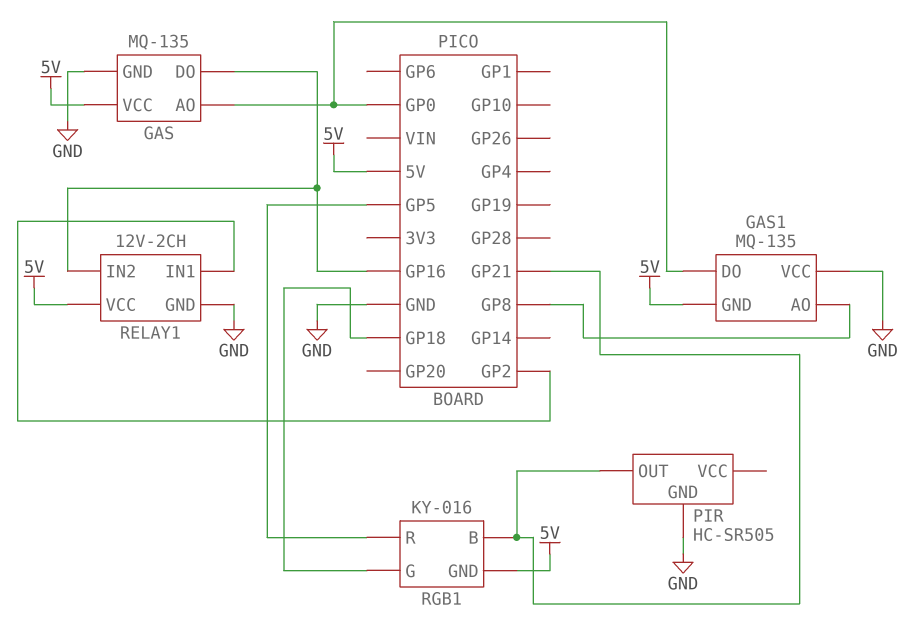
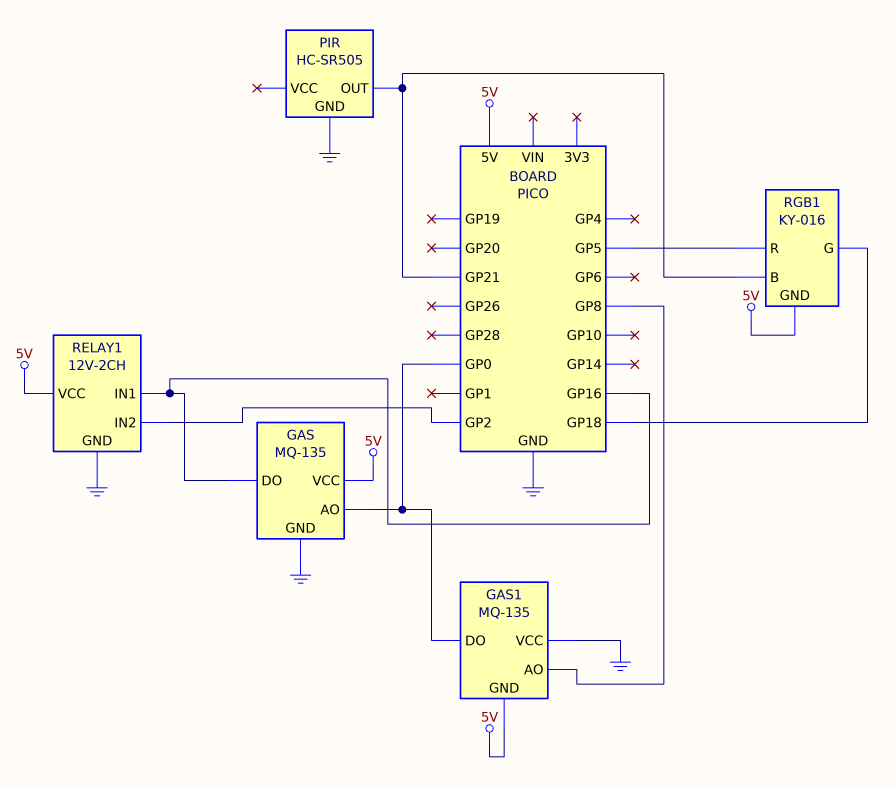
RELAY1 pin IN1: GP2 -> GP16
RELAY1 pin IN2: GP16 -> GP2

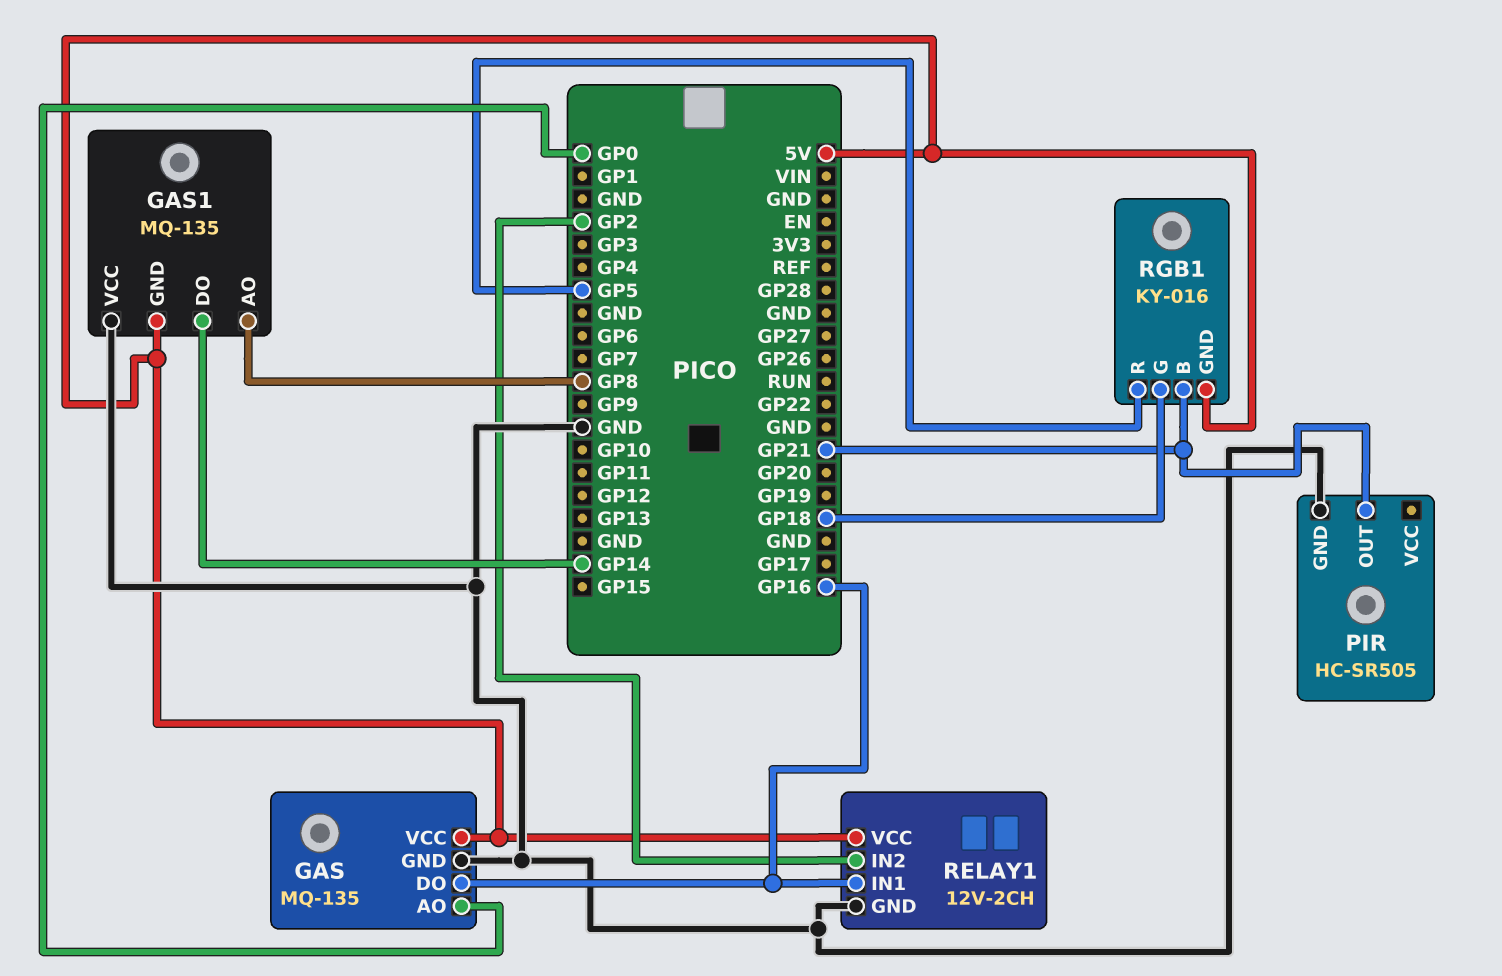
GAS1 pin DO: GP0 -> GP14

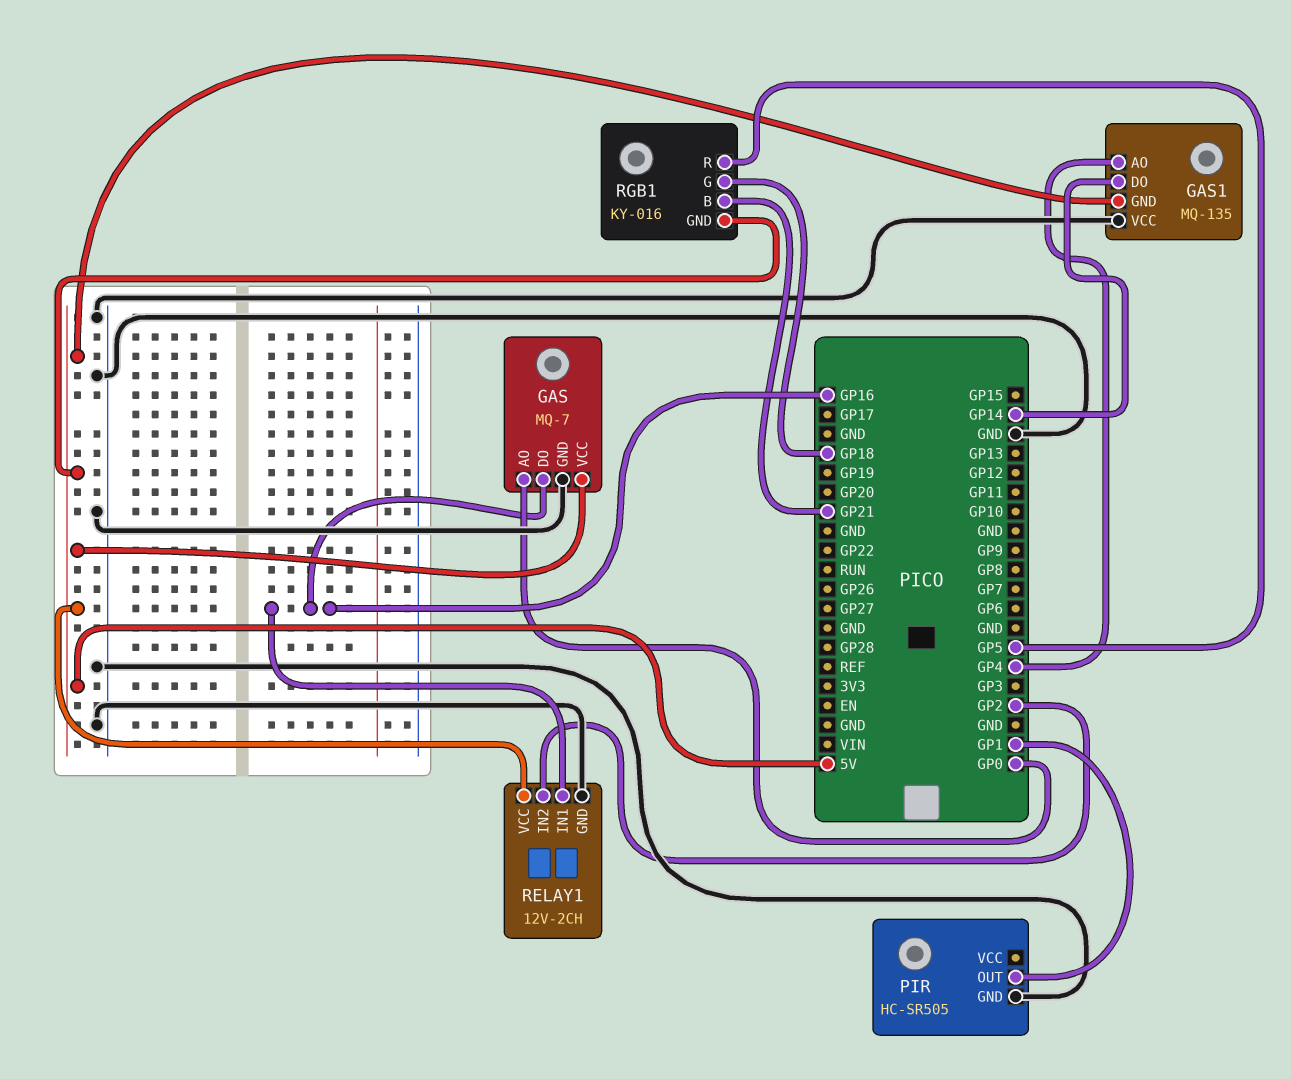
GAS: MQ-135 -> MQ-7
GAS1 pin AO: GP8 -> GP4
PIR pin OUT: GP21 -> GP1

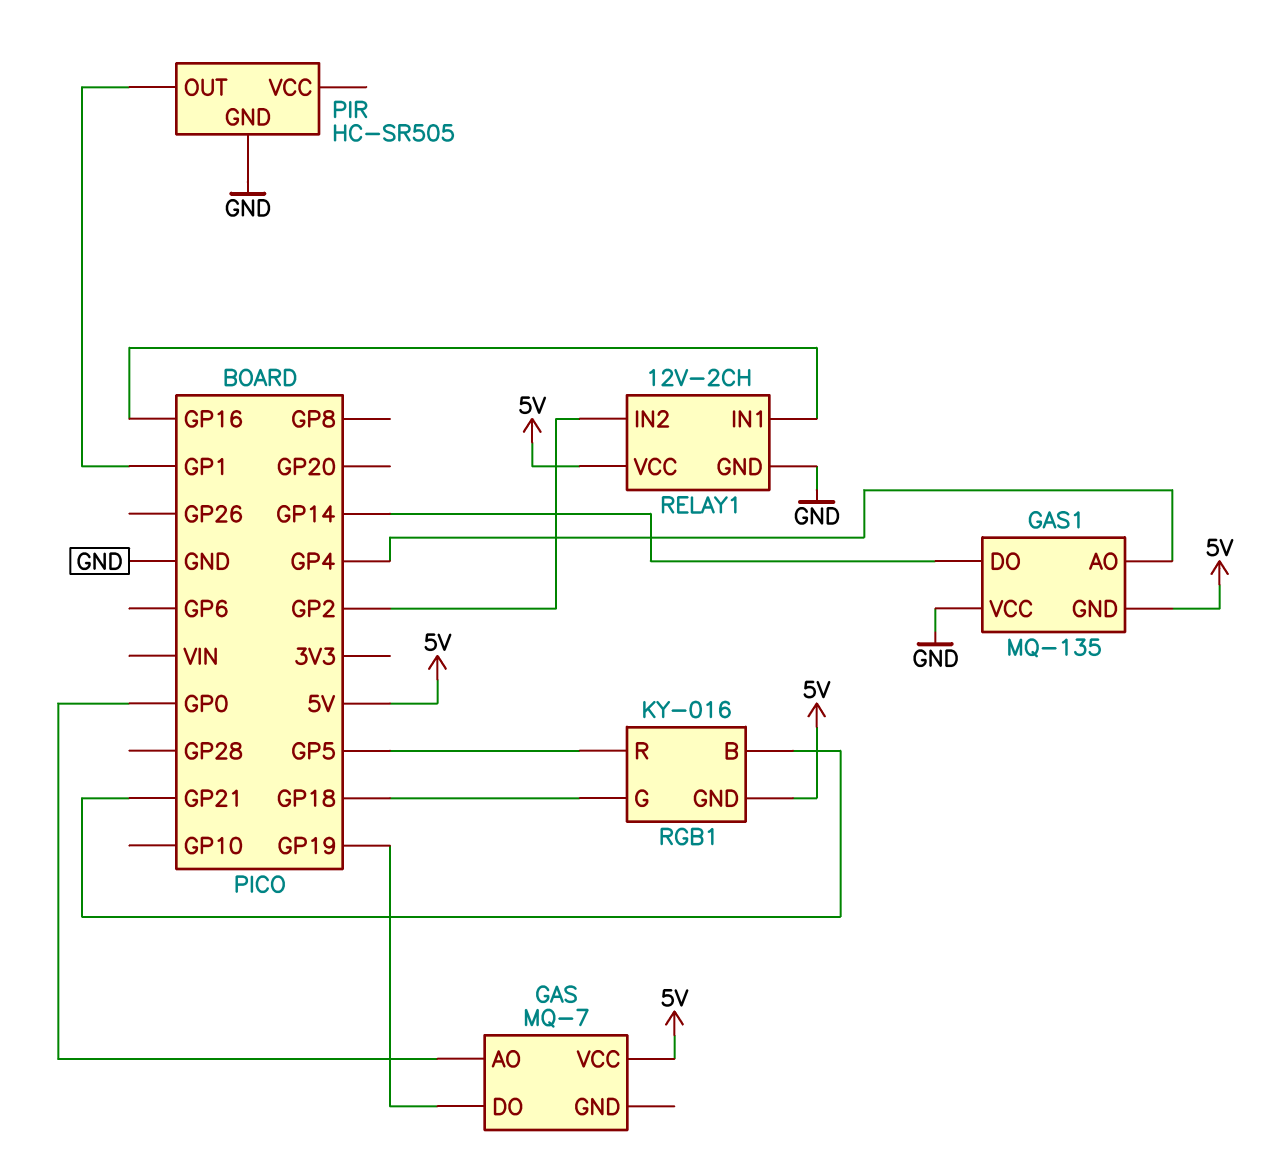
GAS pin DO: GP16 -> GP19
GAS pin GND: GND -> none

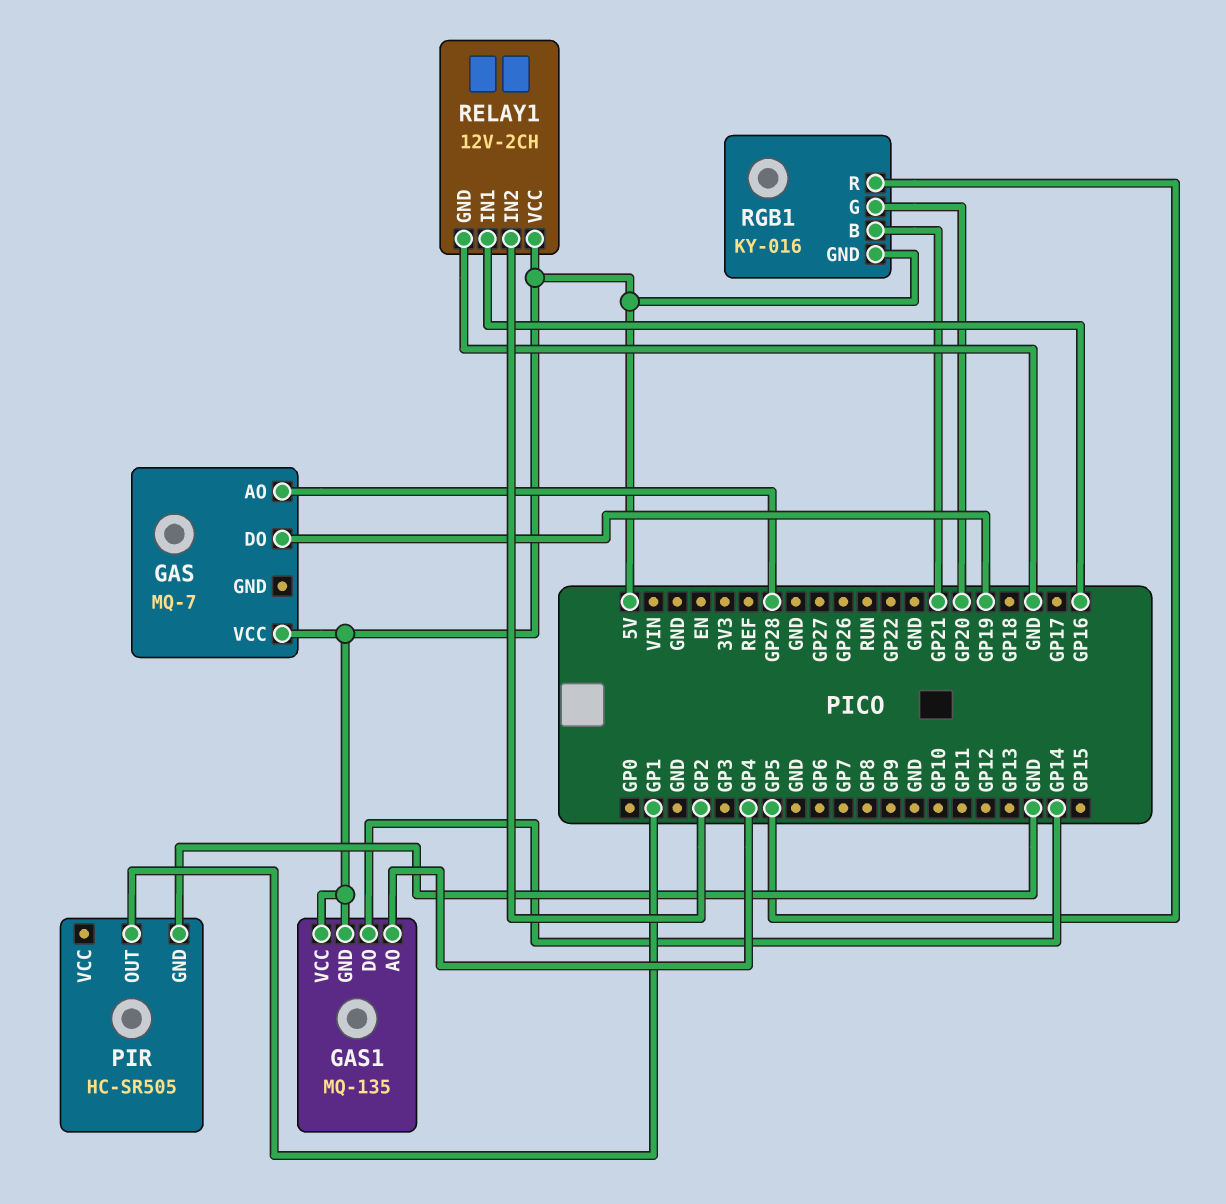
GAS pin AO: GP0 -> GP28
GAS1 pin VCC: GND -> 5V
RGB1 pin G: GP18 -> GP20

